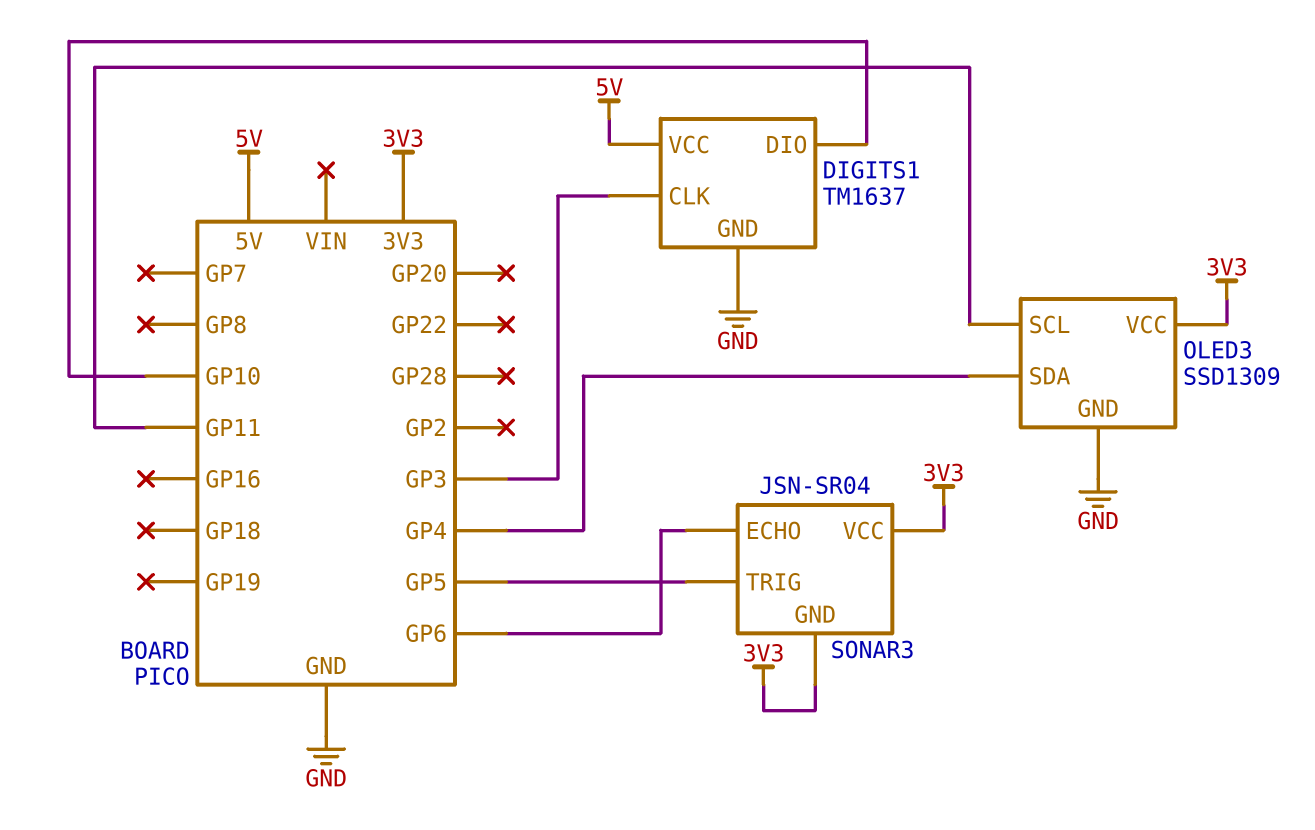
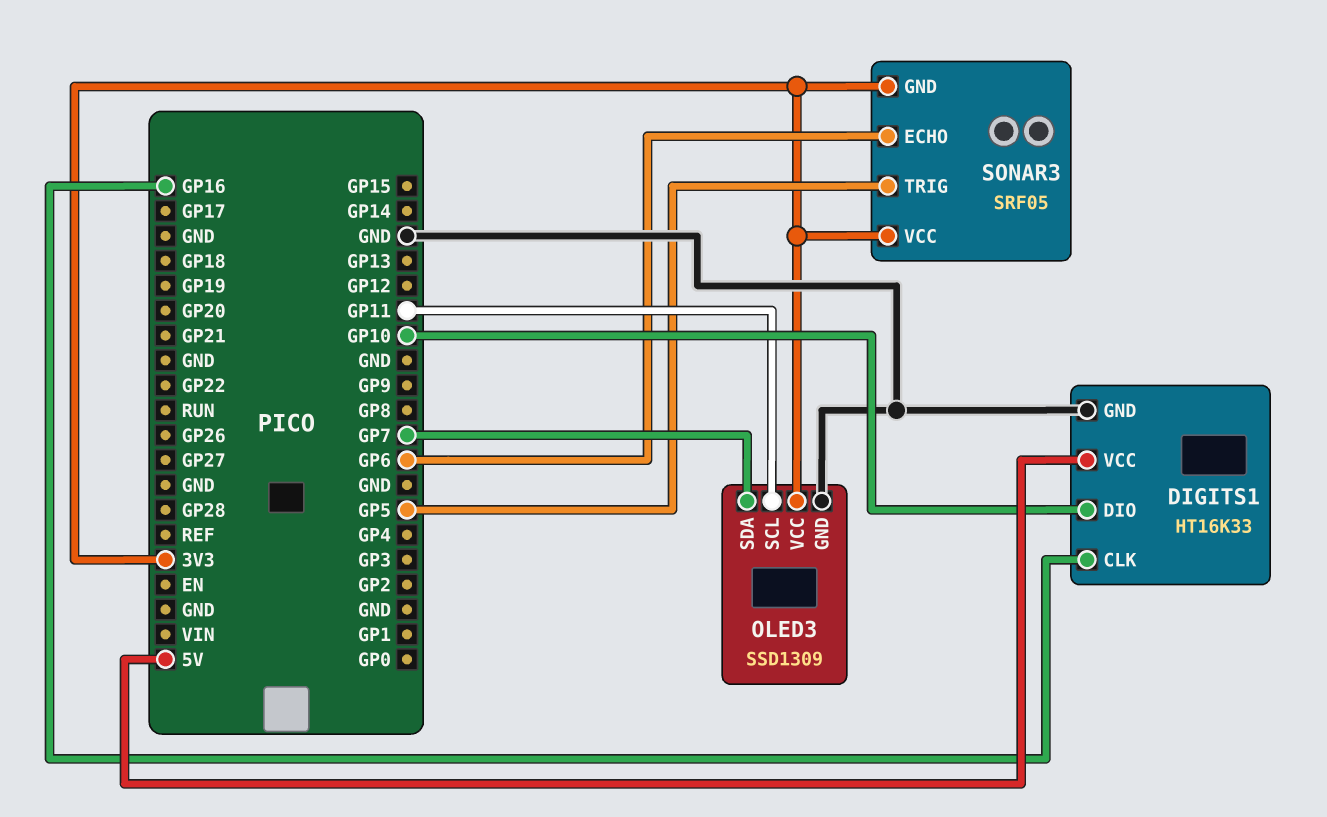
DIGITS1: TM1637 -> HT16K33
DIGITS1 pin CLK: GP3 -> GP16
OLED3 pin SDA: GP4 -> GP7
SONAR3: JSN-SR04 -> SRF05

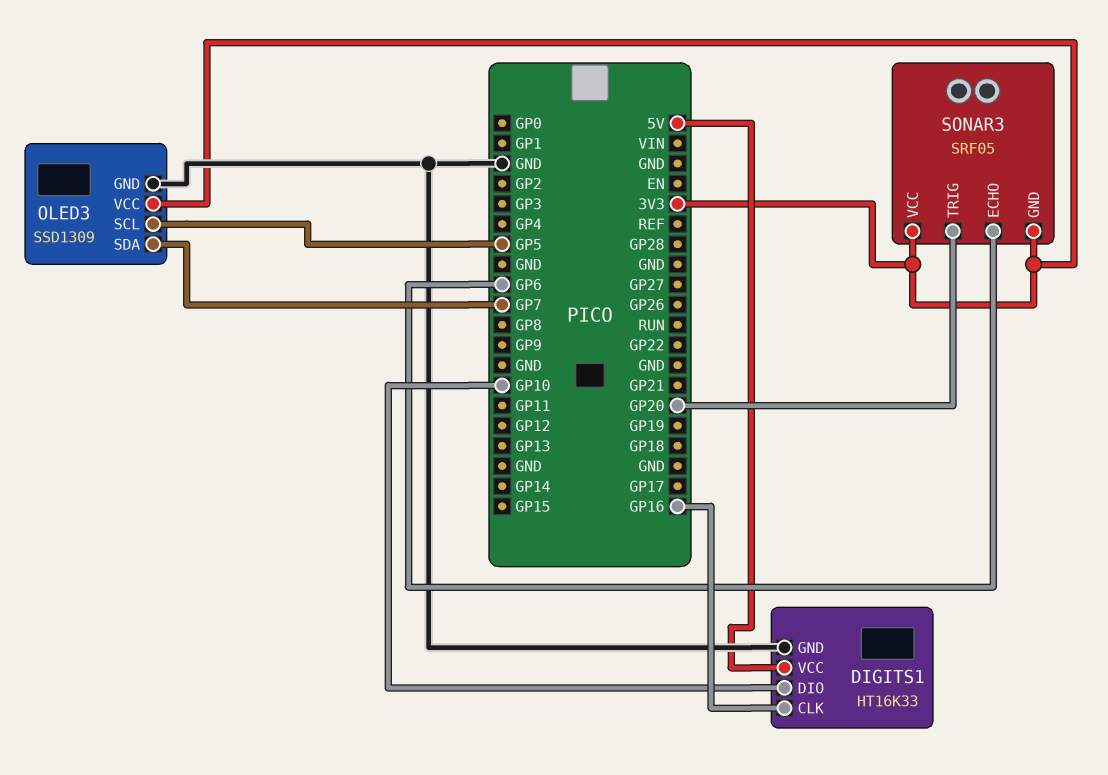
OLED3 pin SCL: GP11 -> GP5
SONAR3 pin TRIG: GP5 -> GP20

